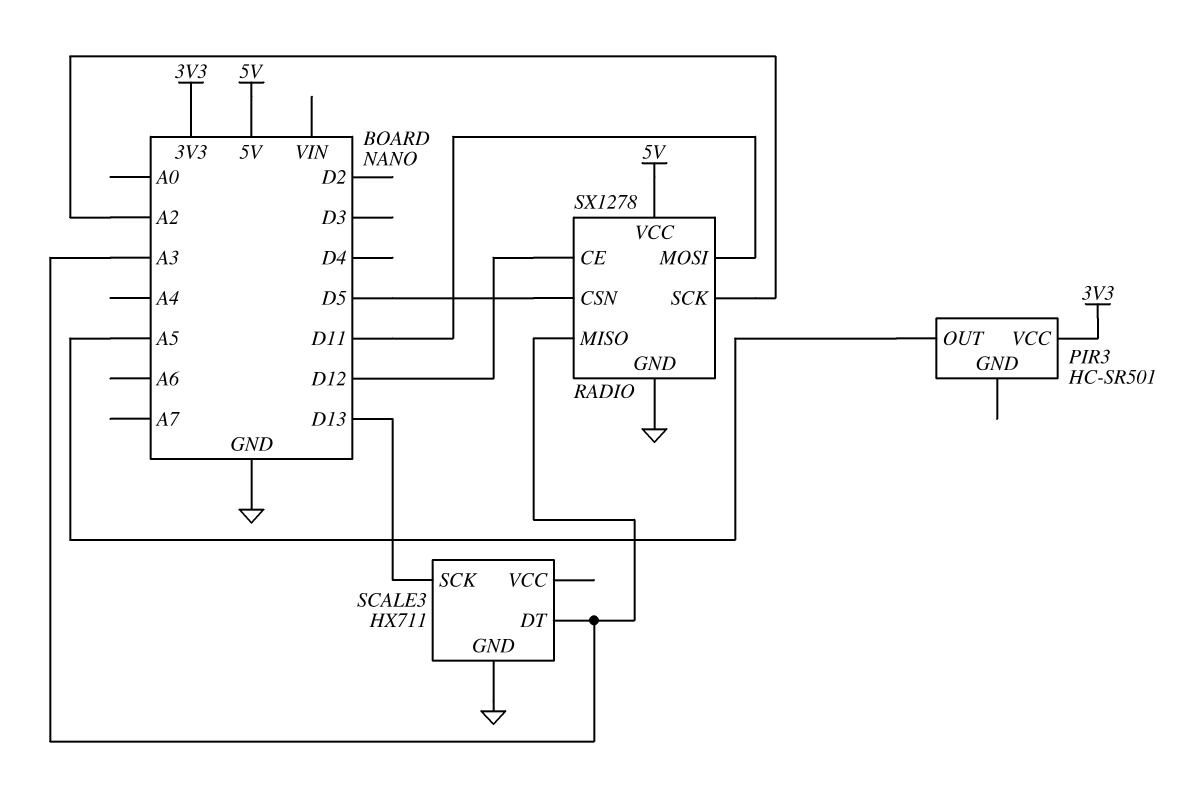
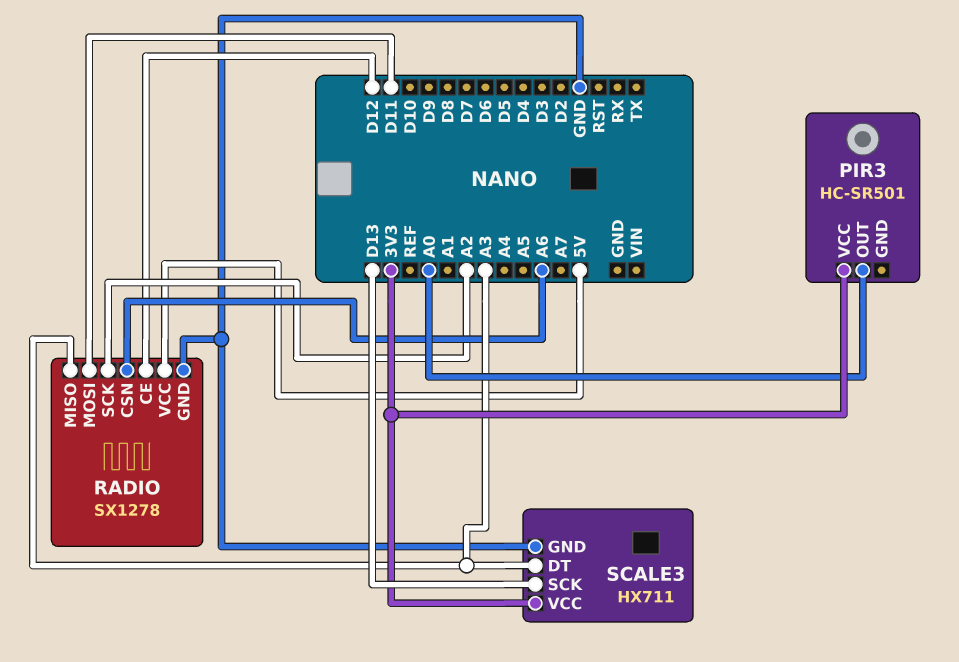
PIR3 pin OUT: A5 -> A0
RADIO pin CSN: D5 -> A6
SCALE3 pin VCC: none -> 3V3

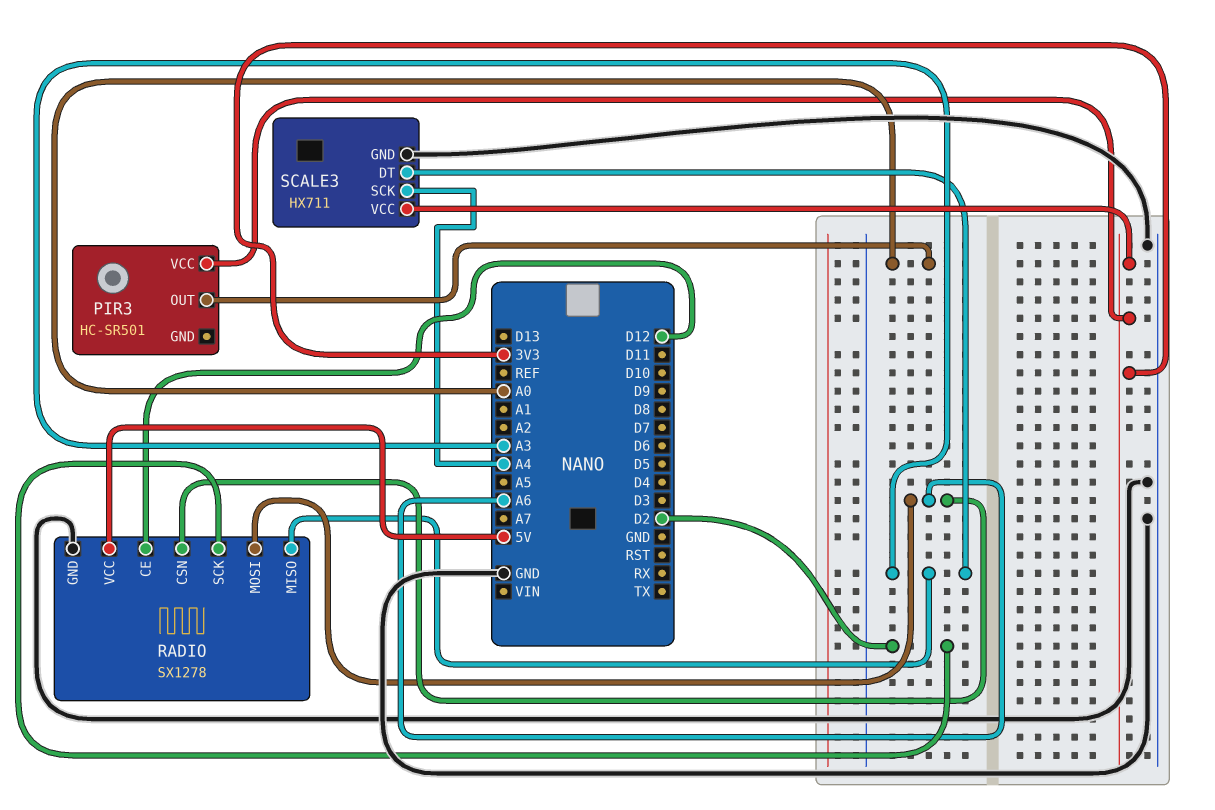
RADIO pin MOSI: D11 -> A6
RADIO pin SCK: A2 -> D2
SCALE3 pin SCK: D13 -> A4

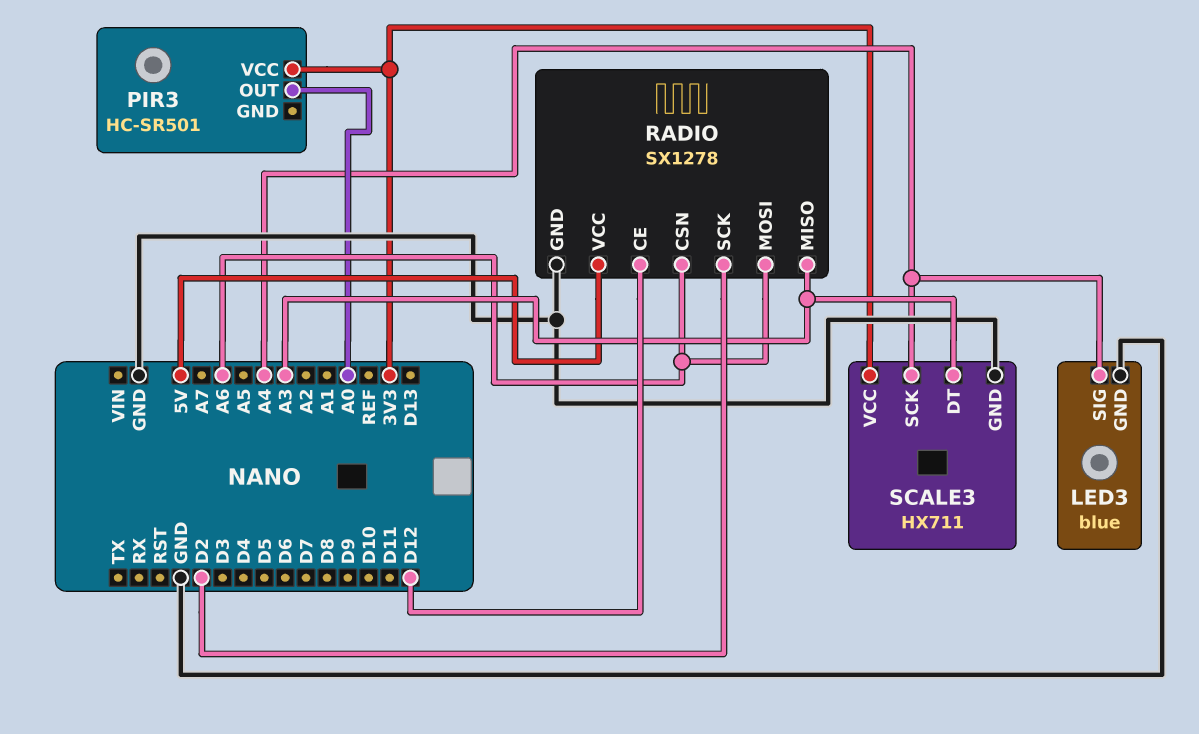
LED3: none -> blue
LED3 pin GND: none -> GND
LED3 pin SIG: none -> A4

